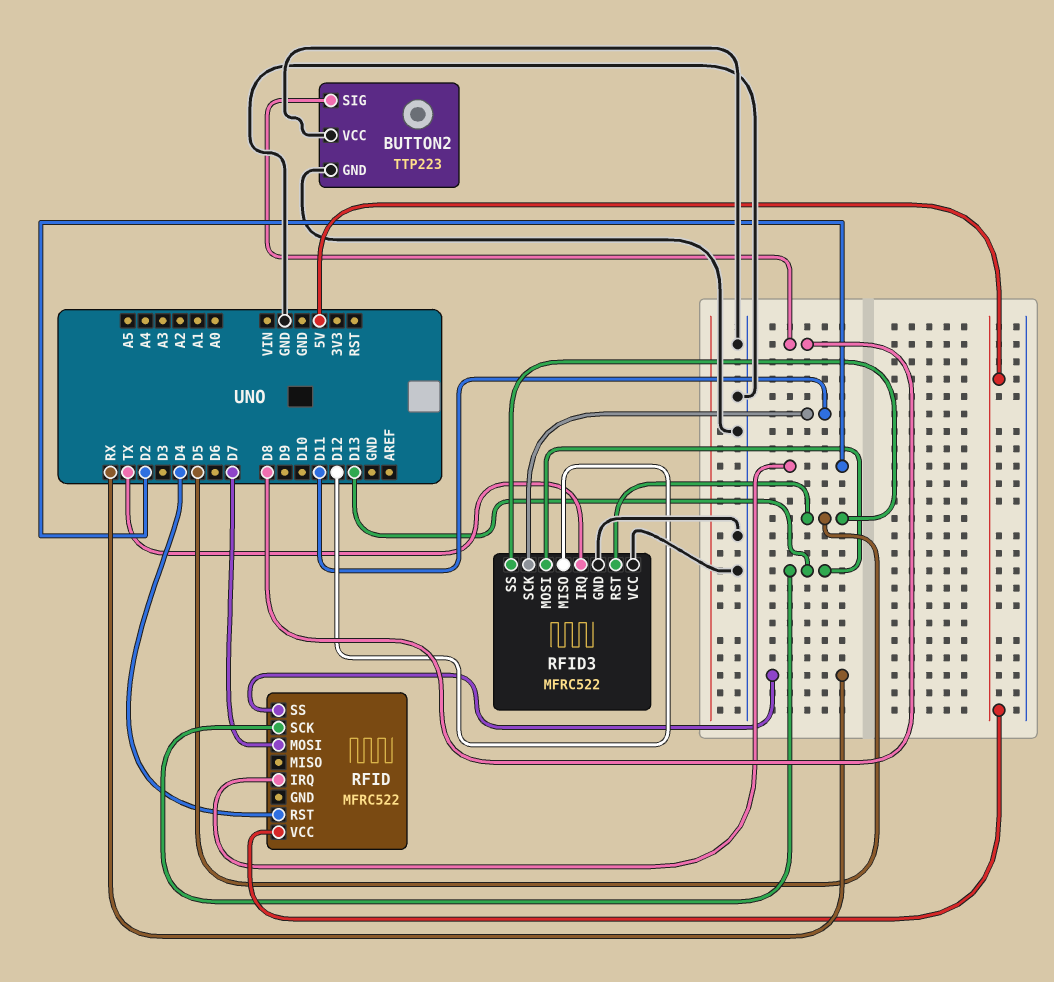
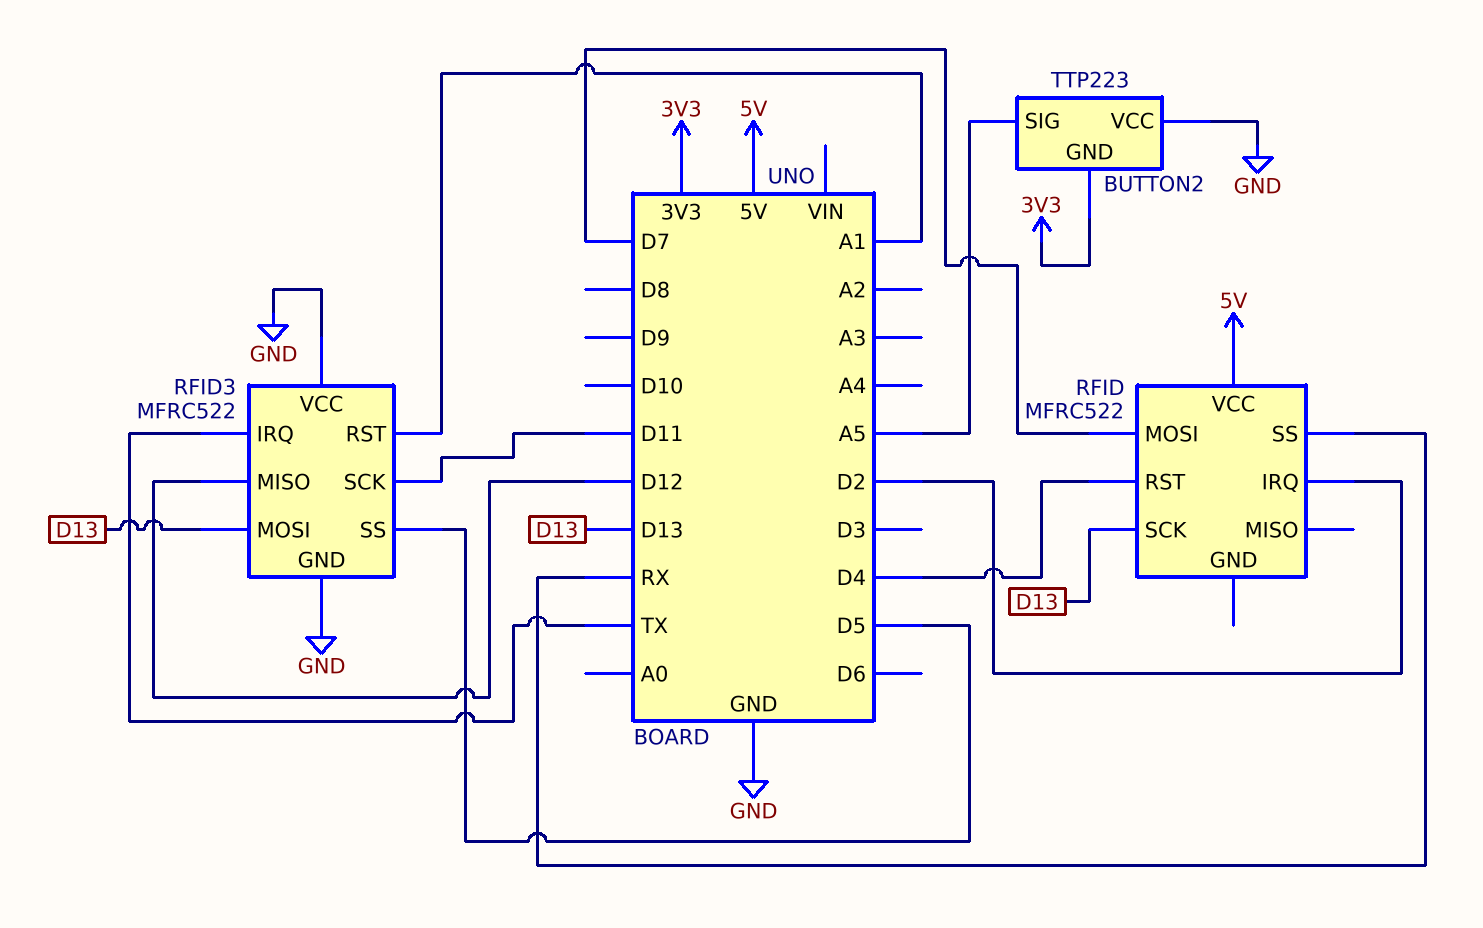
BUTTON2 pin GND: GND -> 3V3
BUTTON2 pin SIG: D8 -> A5
RFID3 pin RST: D5 -> A1

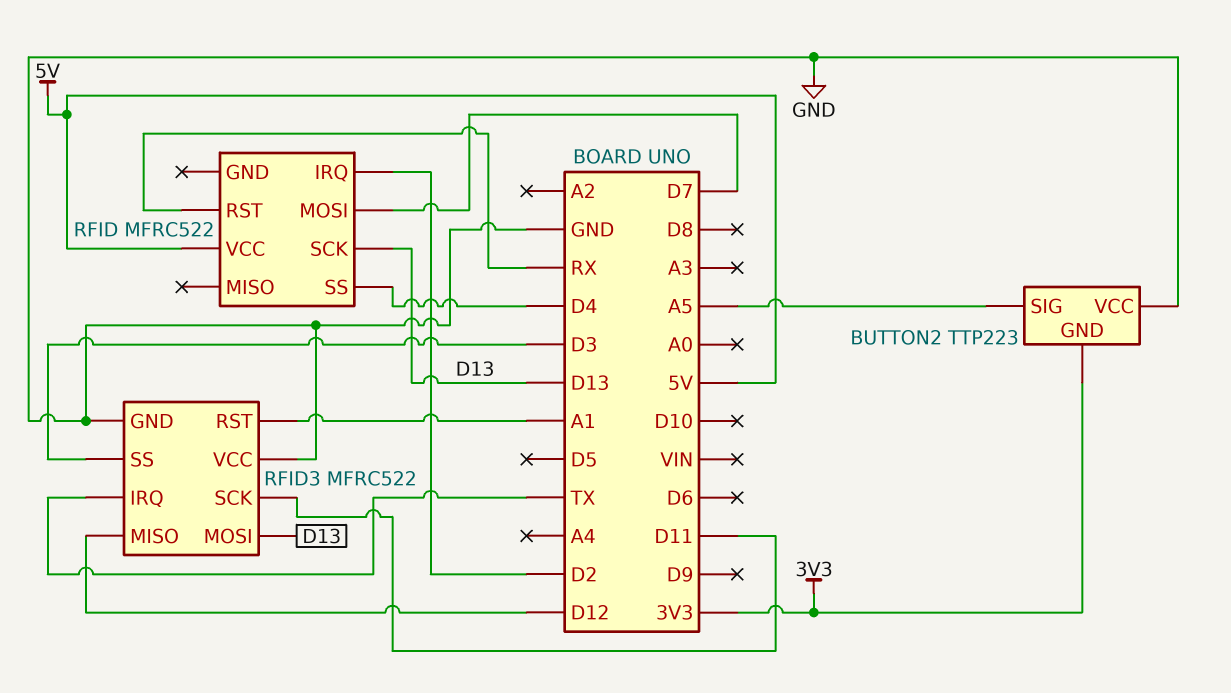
RFID pin RST: D4 -> RX
RFID pin SS: RX -> D4
RFID3 pin SS: D5 -> D3

